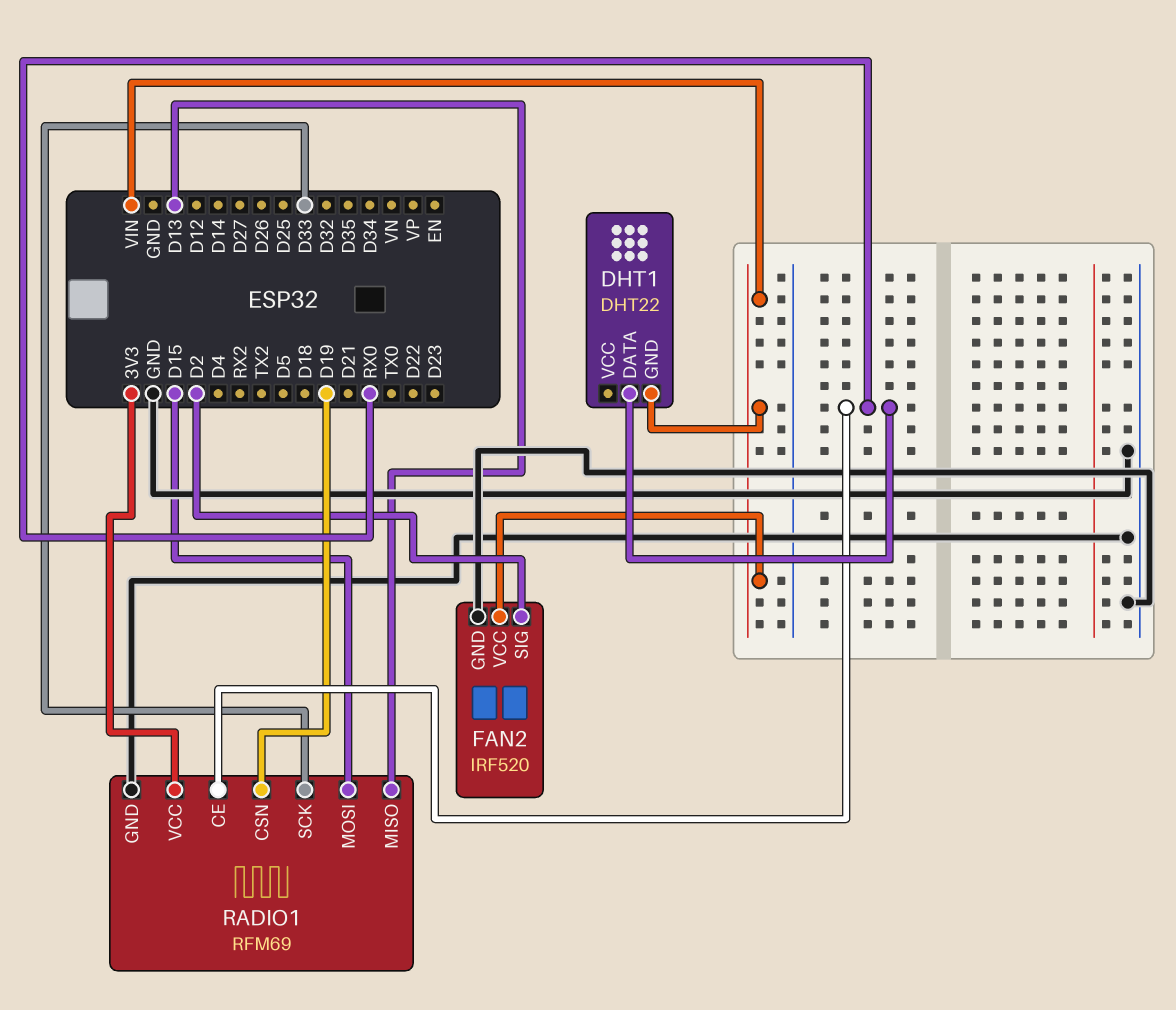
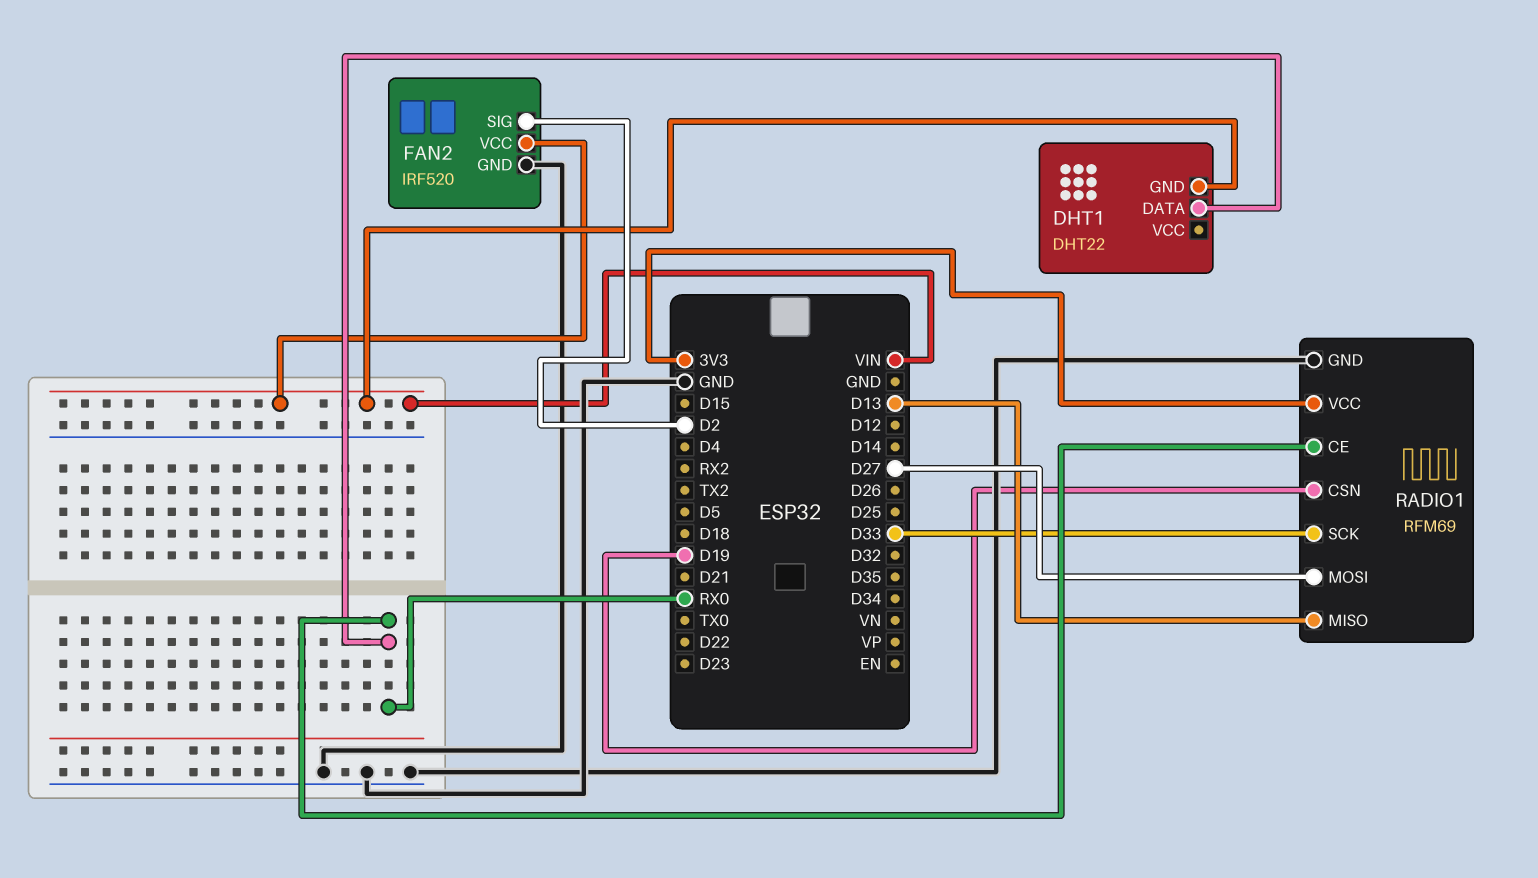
RADIO1 pin MOSI: D15 -> D27

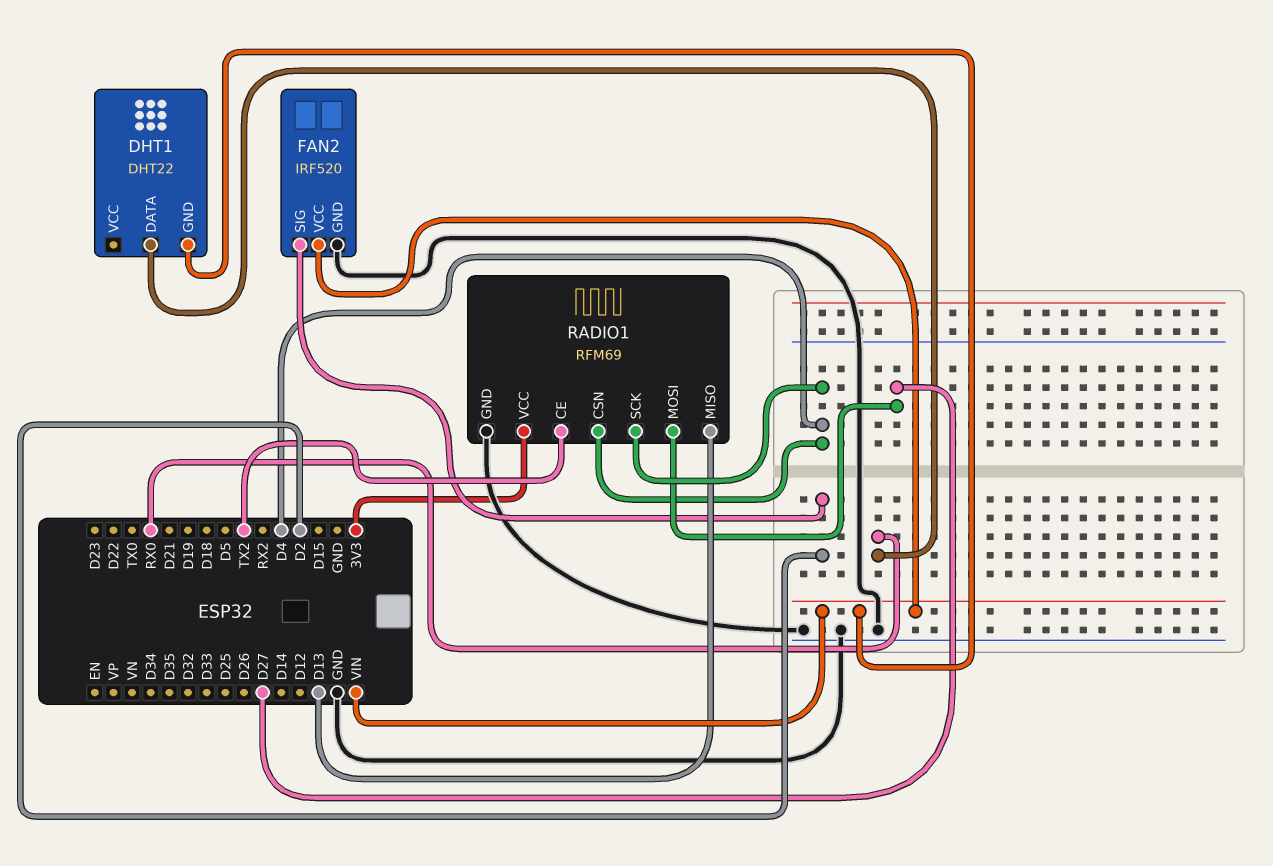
RADIO1 pin CE: RX0 -> TX2
RADIO1 pin CSN: D19 -> D4
RADIO1 pin SCK: D33 -> D4

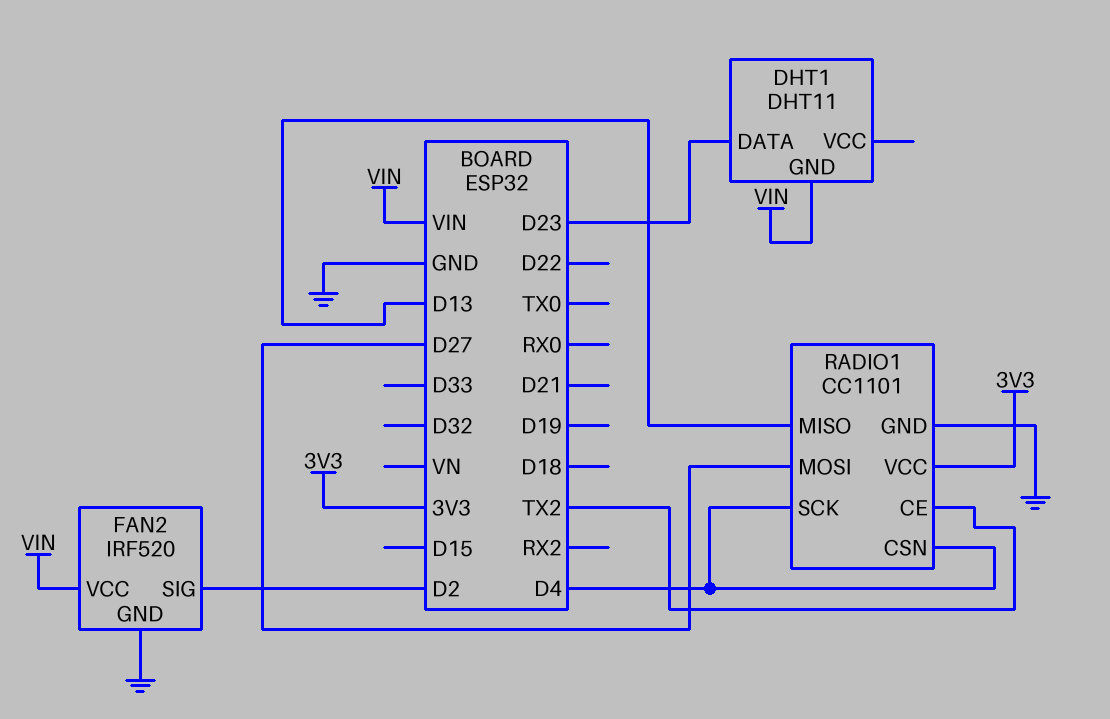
DHT1: DHT22 -> DHT11
DHT1 pin DATA: RX0 -> D23
RADIO1: RFM69 -> CC1101

